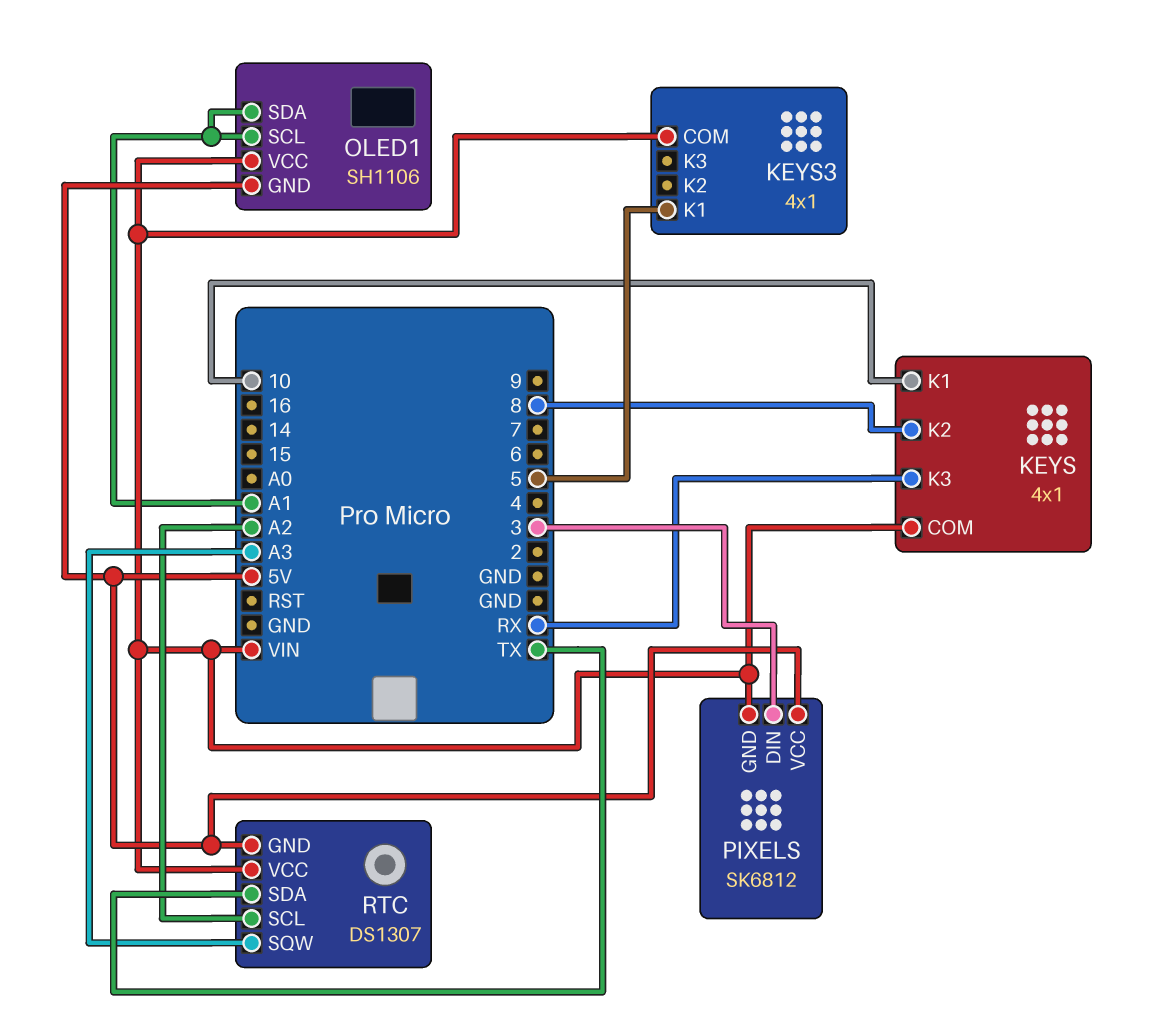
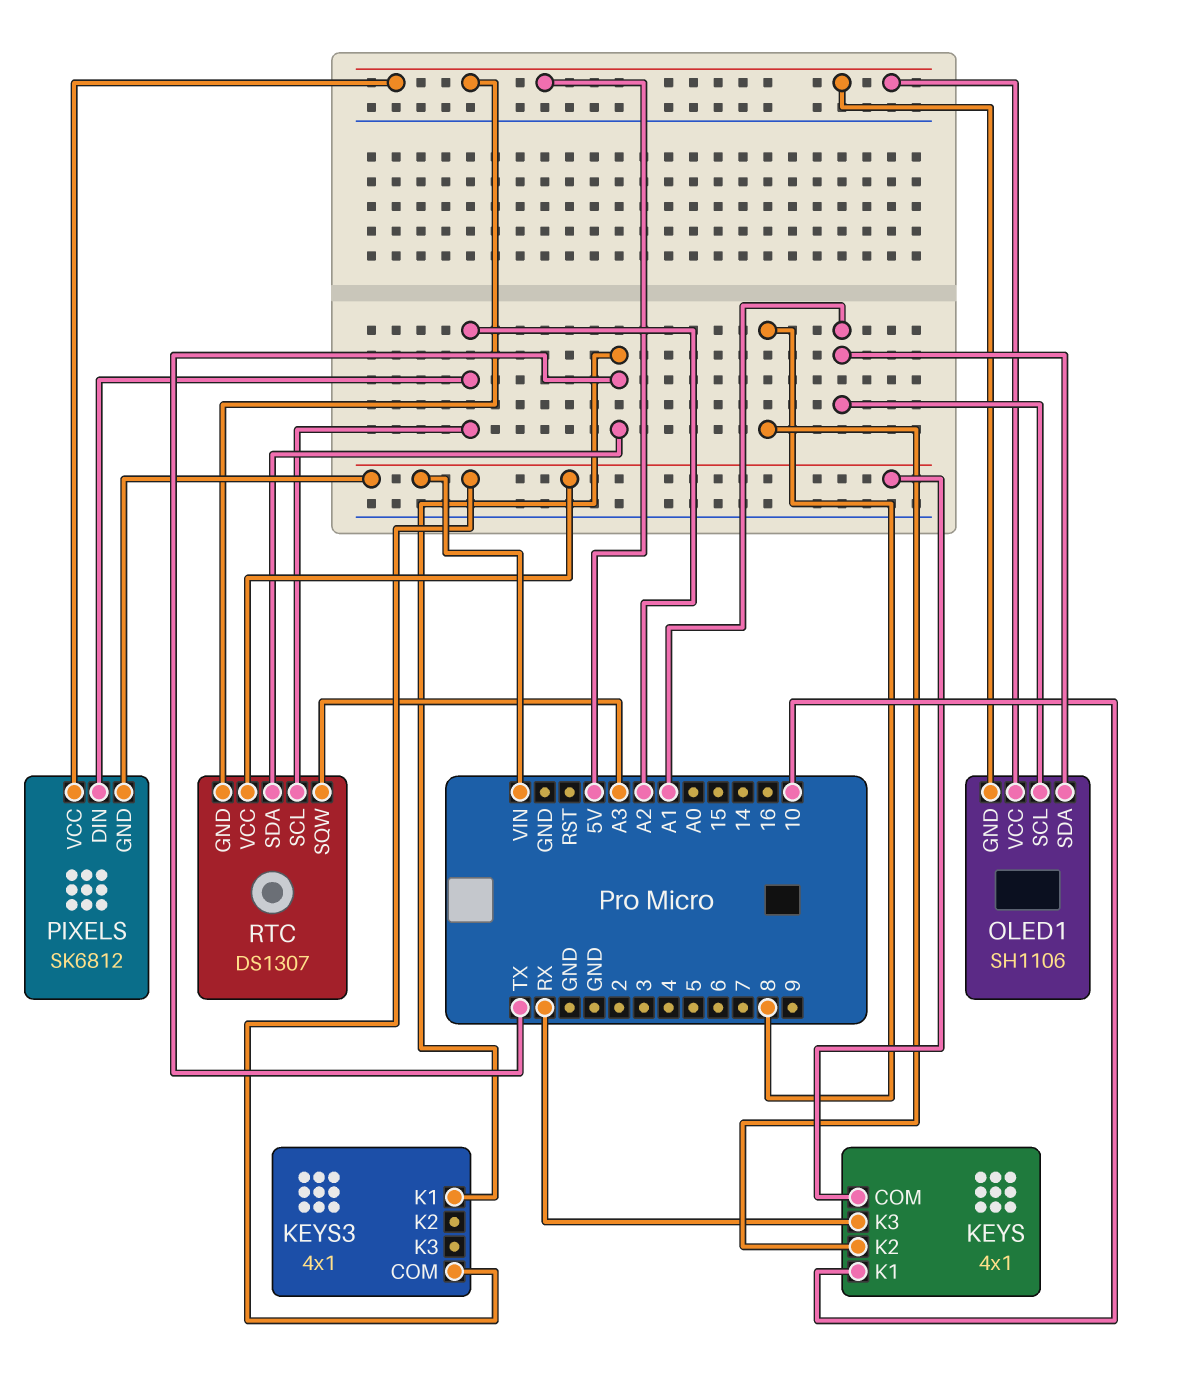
KEYS3 pin K1: 5 -> TX
OLED1 pin VCC: VIN -> 5V
PIXELS pin DIN: 3 -> A2

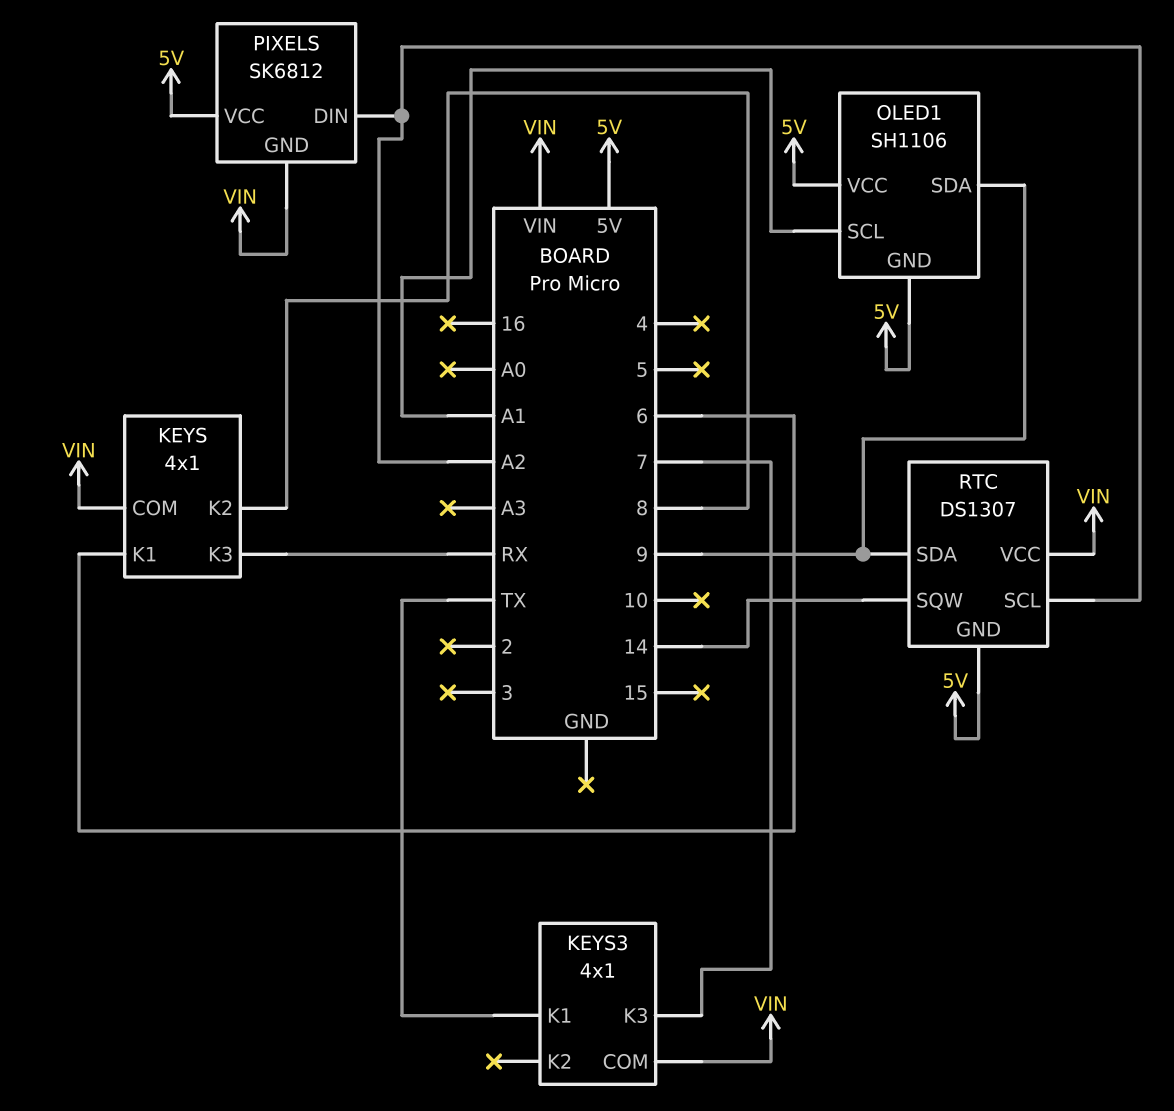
KEYS pin K1: 10 -> 6
KEYS3 pin K3: none -> 7
OLED1 pin SDA: A1 -> 9
RTC pin SDA: TX -> 9
RTC pin SQW: A3 -> 14

